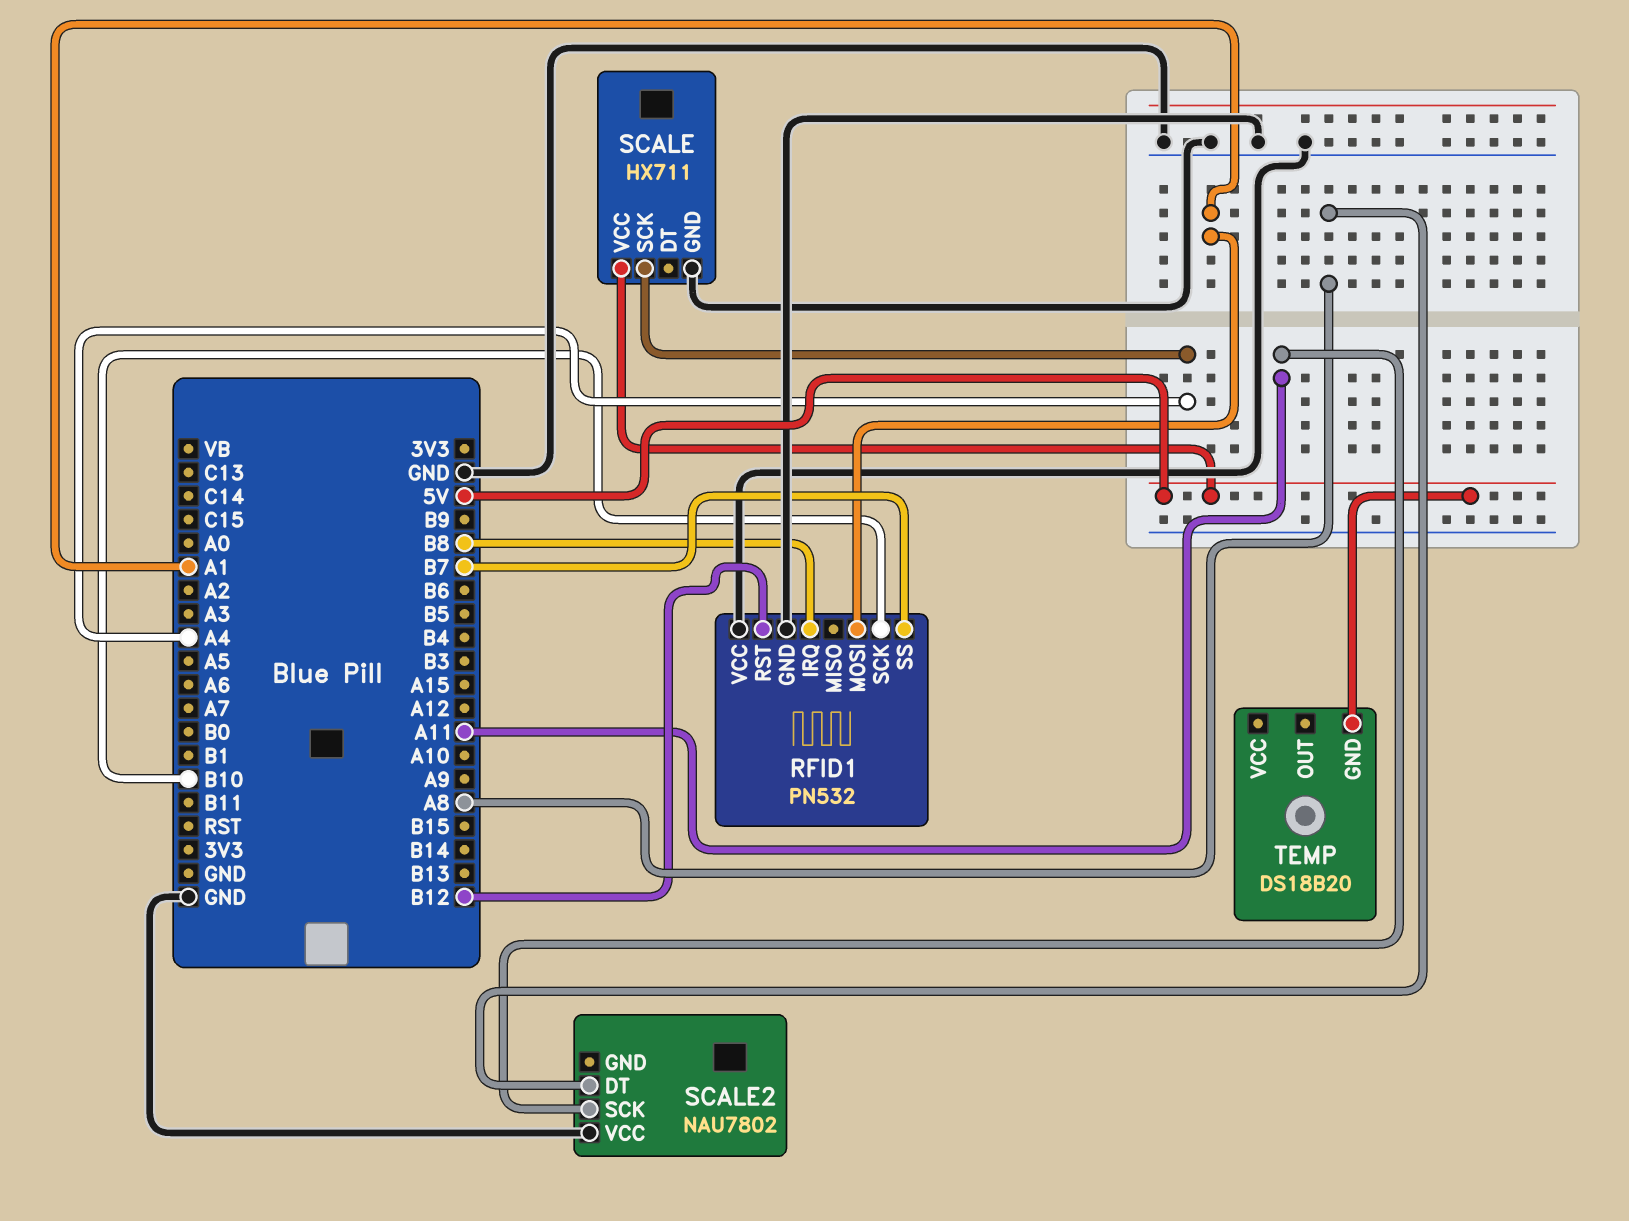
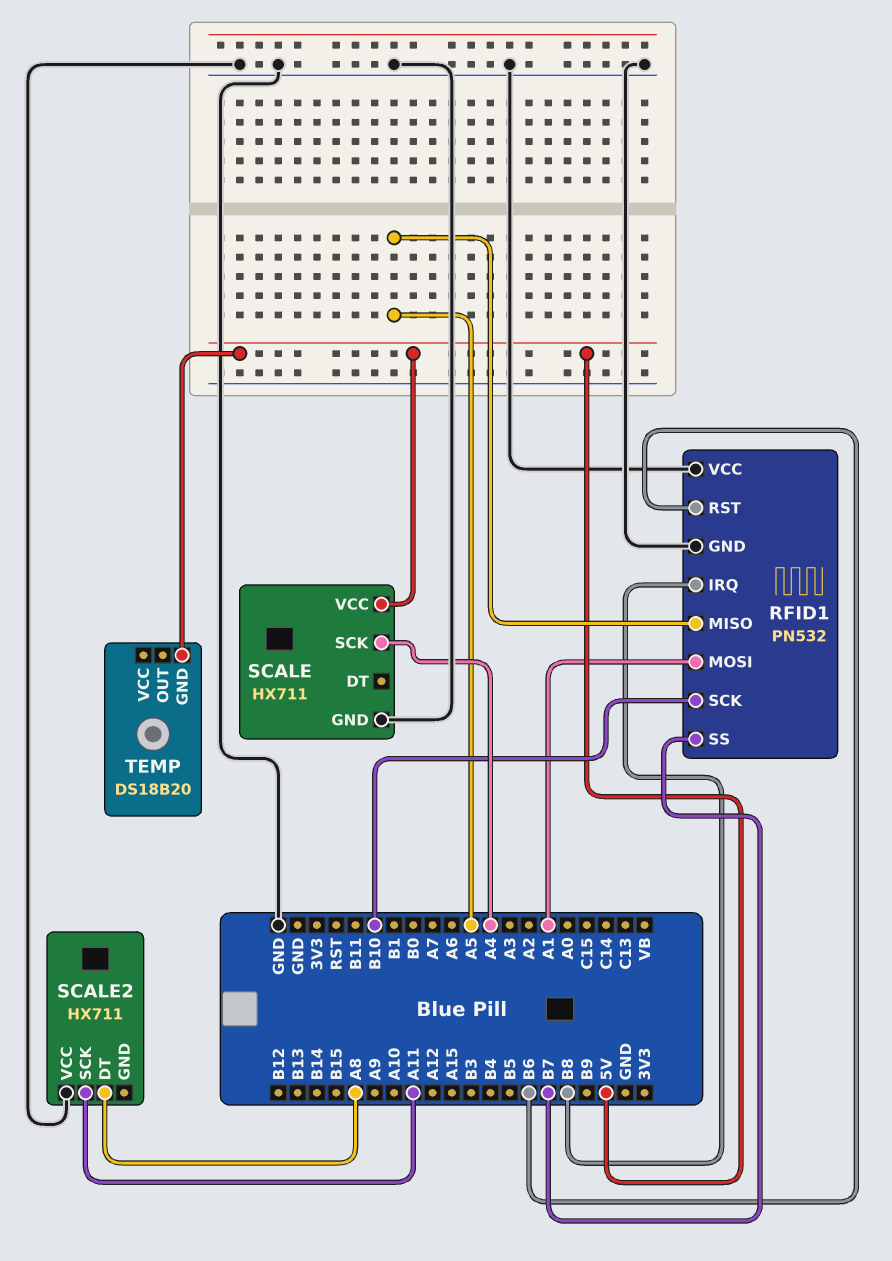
RFID1 pin MISO: none -> A5
RFID1 pin RST: B12 -> B6
SCALE2: NAU7802 -> HX711

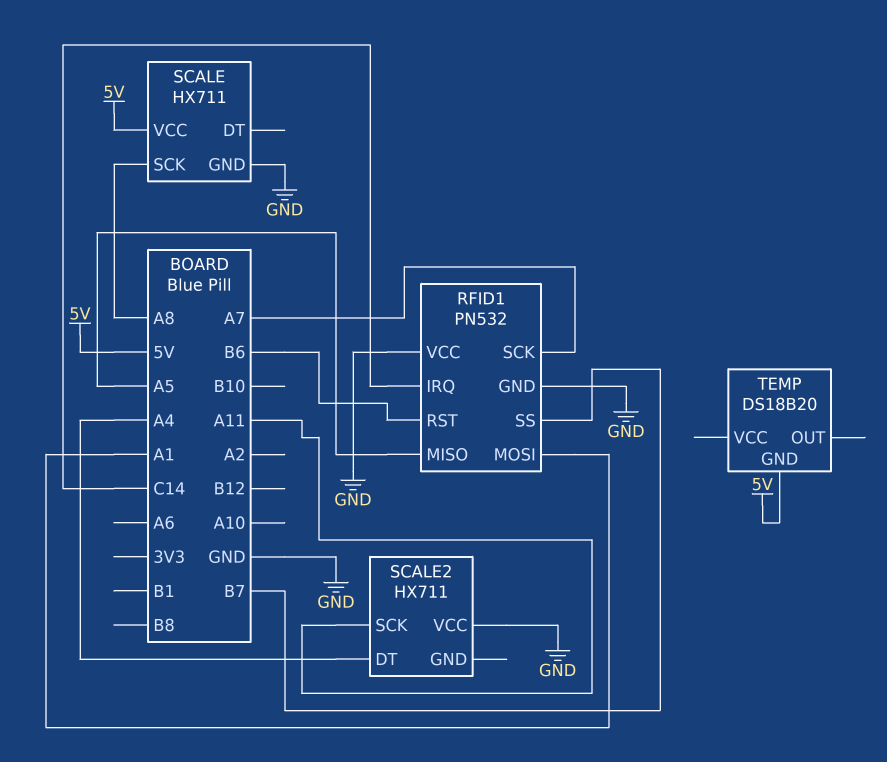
RFID1 pin IRQ: B8 -> C14
RFID1 pin SCK: B10 -> A7
SCALE pin SCK: A4 -> A8
SCALE2 pin DT: A8 -> A4

